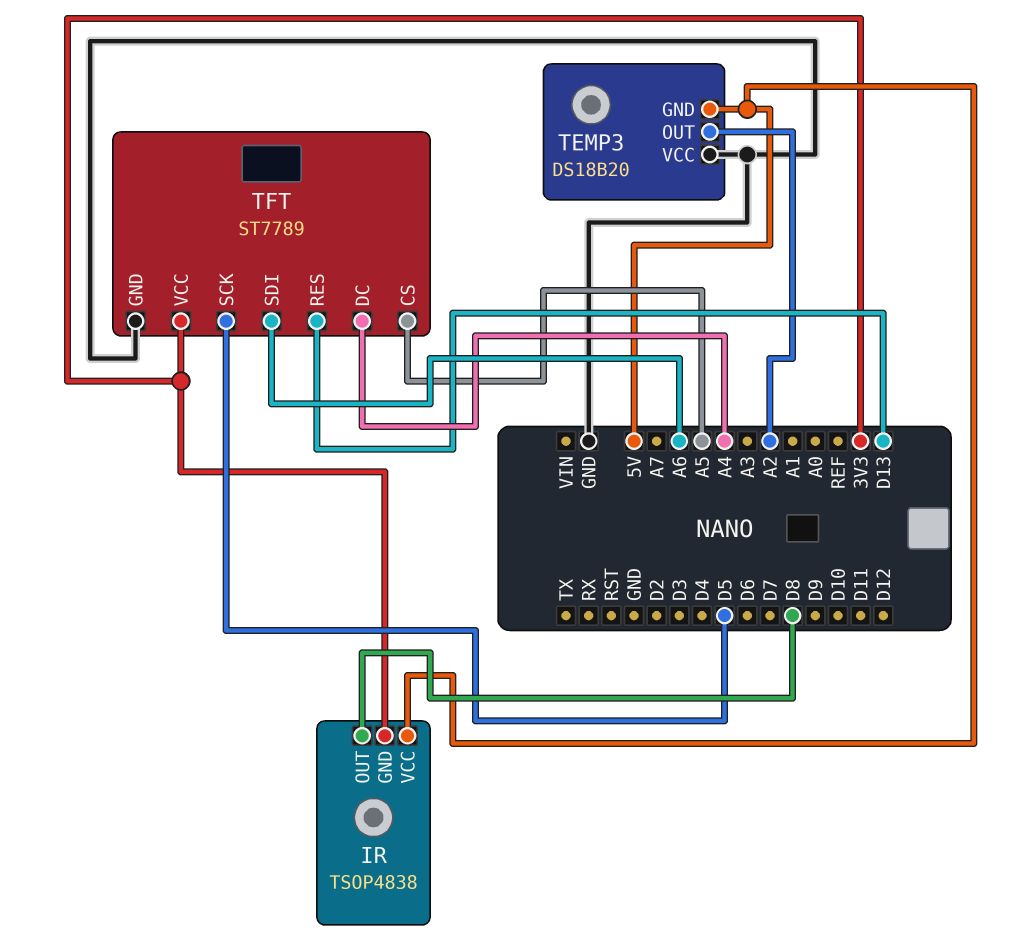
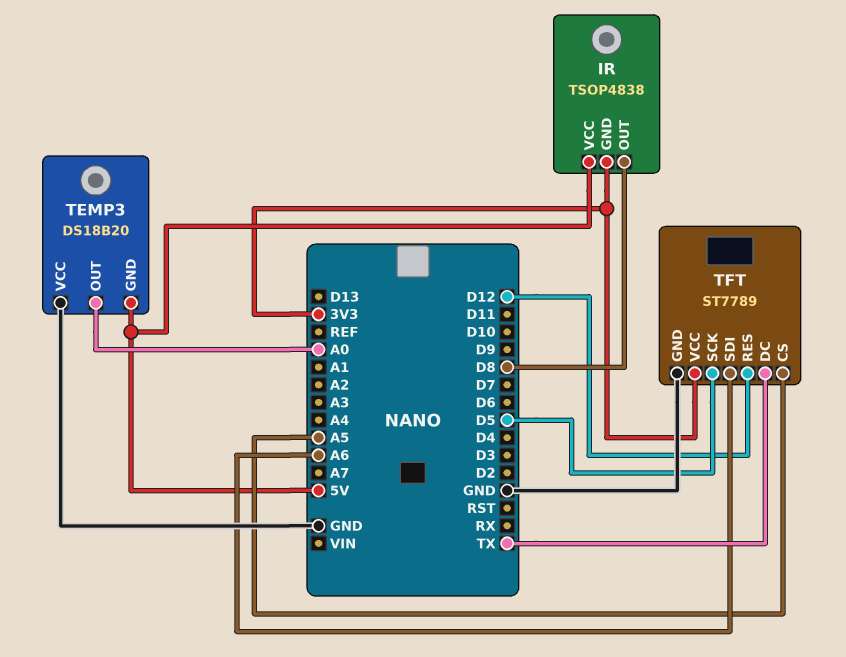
TEMP3 pin OUT: A2 -> A0
TFT pin DC: A4 -> TX
TFT pin RES: D13 -> D12

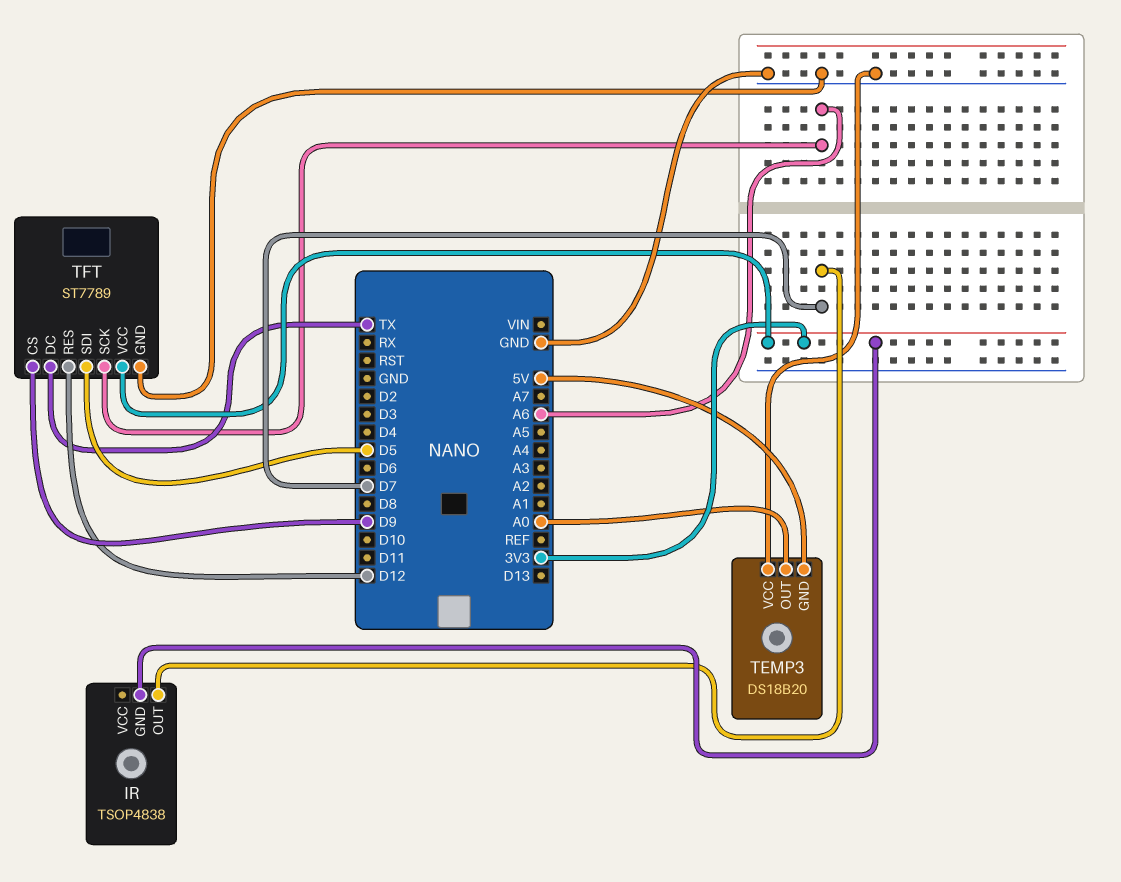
IR pin OUT: D8 -> D7
IR pin VCC: 5V -> none
TFT pin CS: A5 -> D9
TFT pin SCK: D5 -> A6
TFT pin SDI: A6 -> D5

